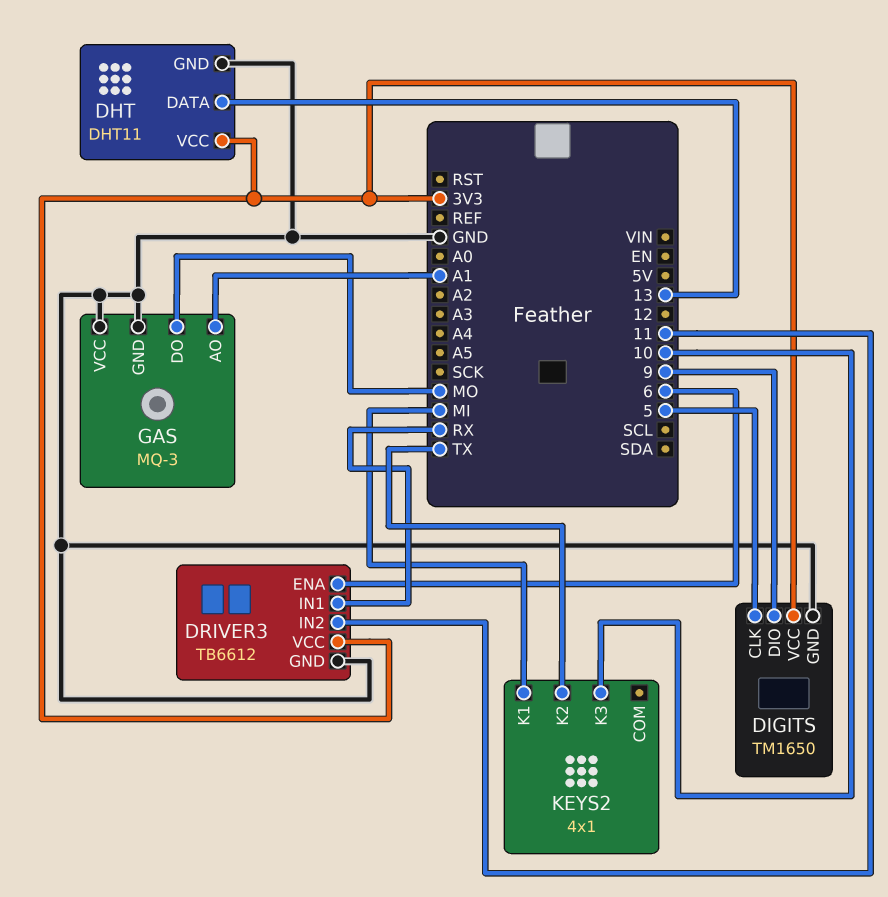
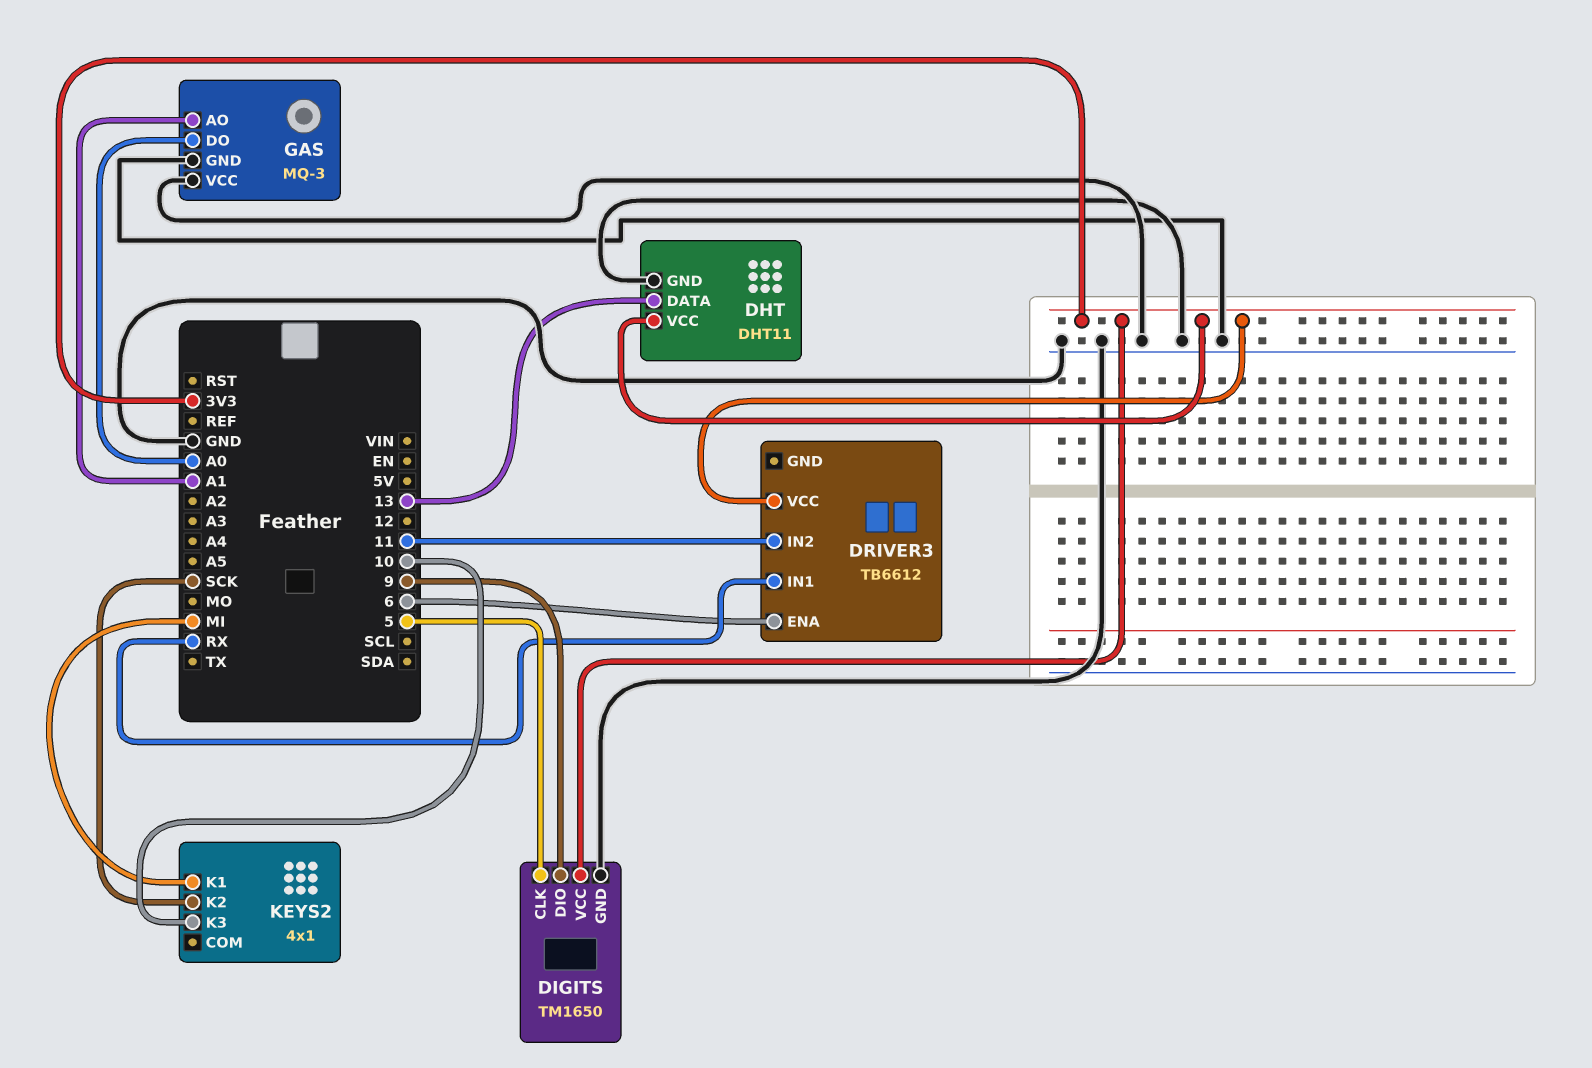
DRIVER3 pin GND: GND -> none
GAS pin DO: MO -> A0
KEYS2 pin K2: TX -> SCK

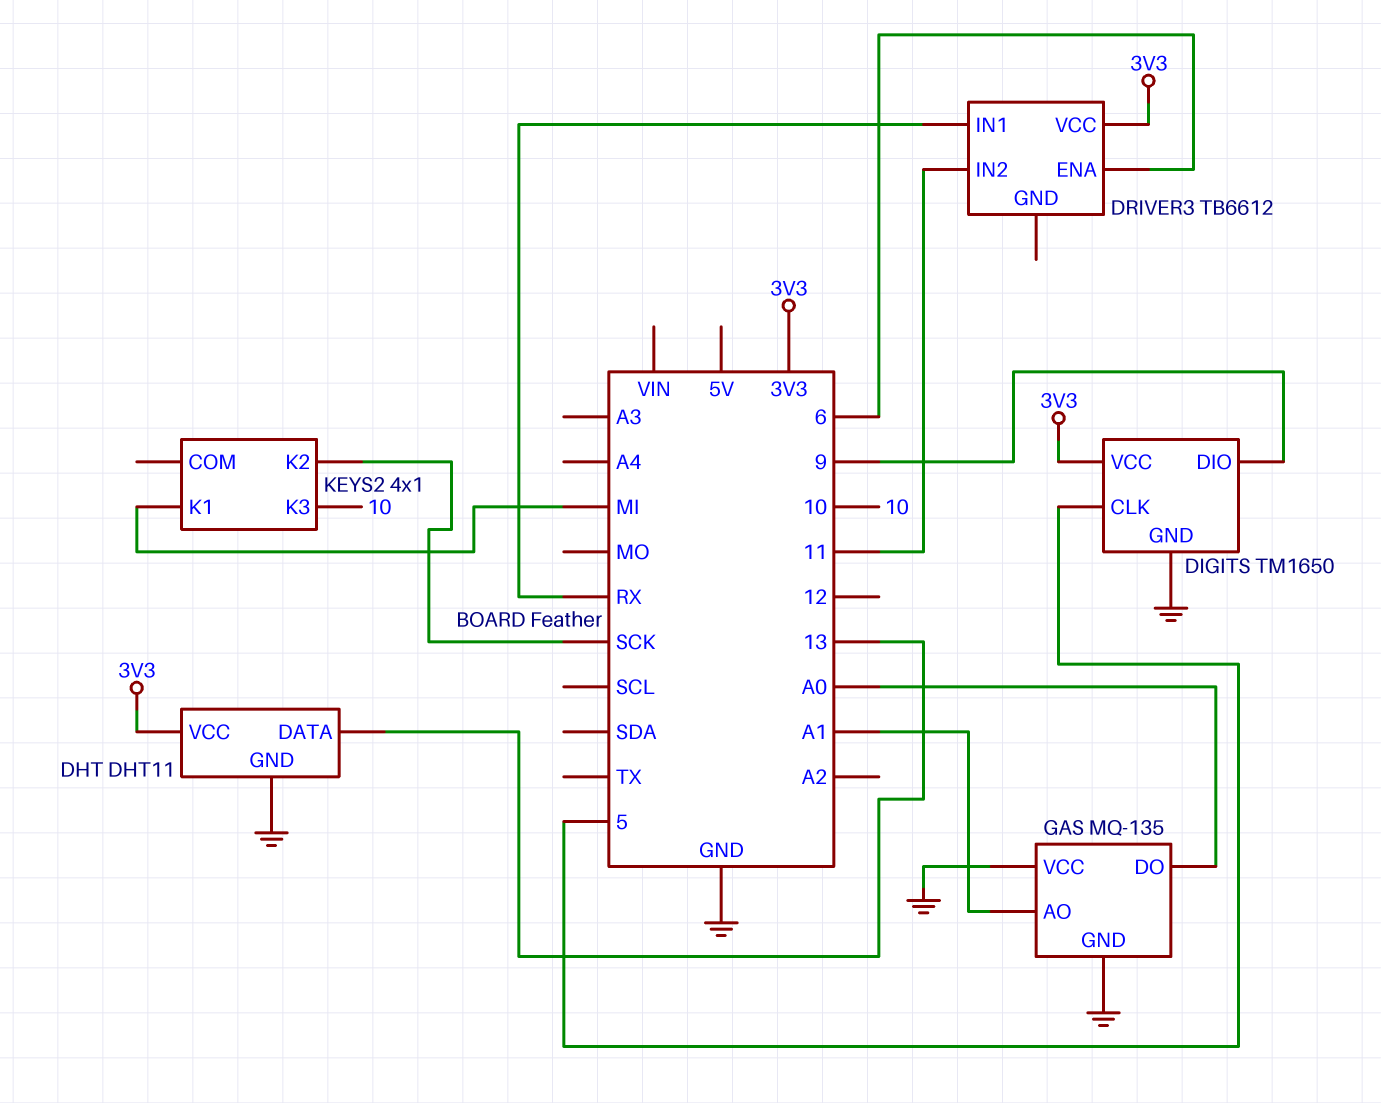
GAS: MQ-3 -> MQ-135

